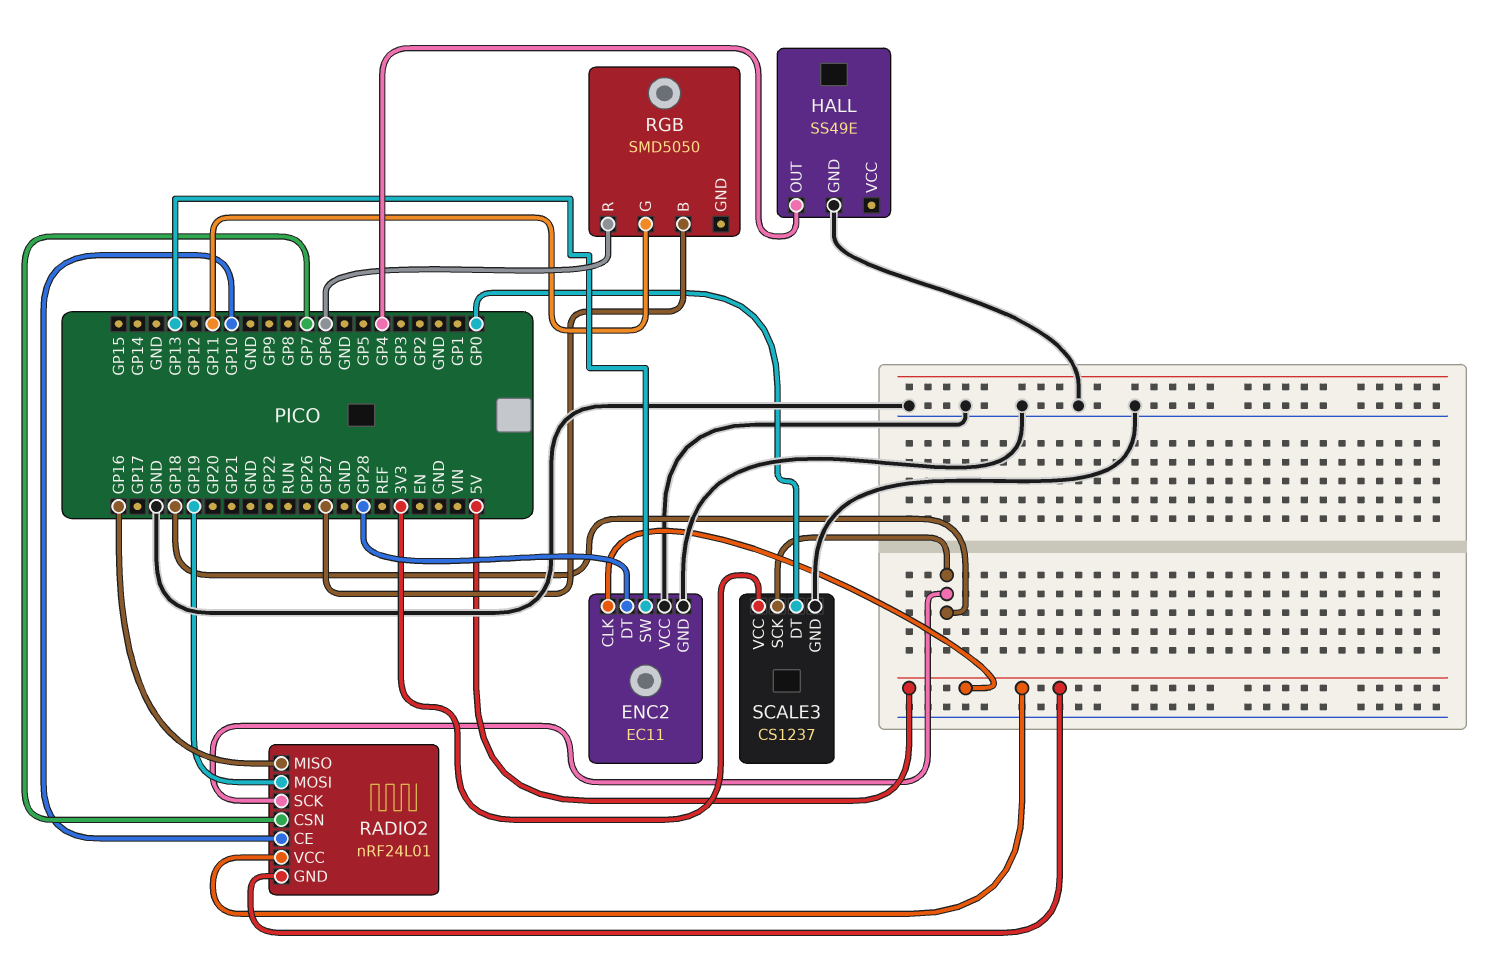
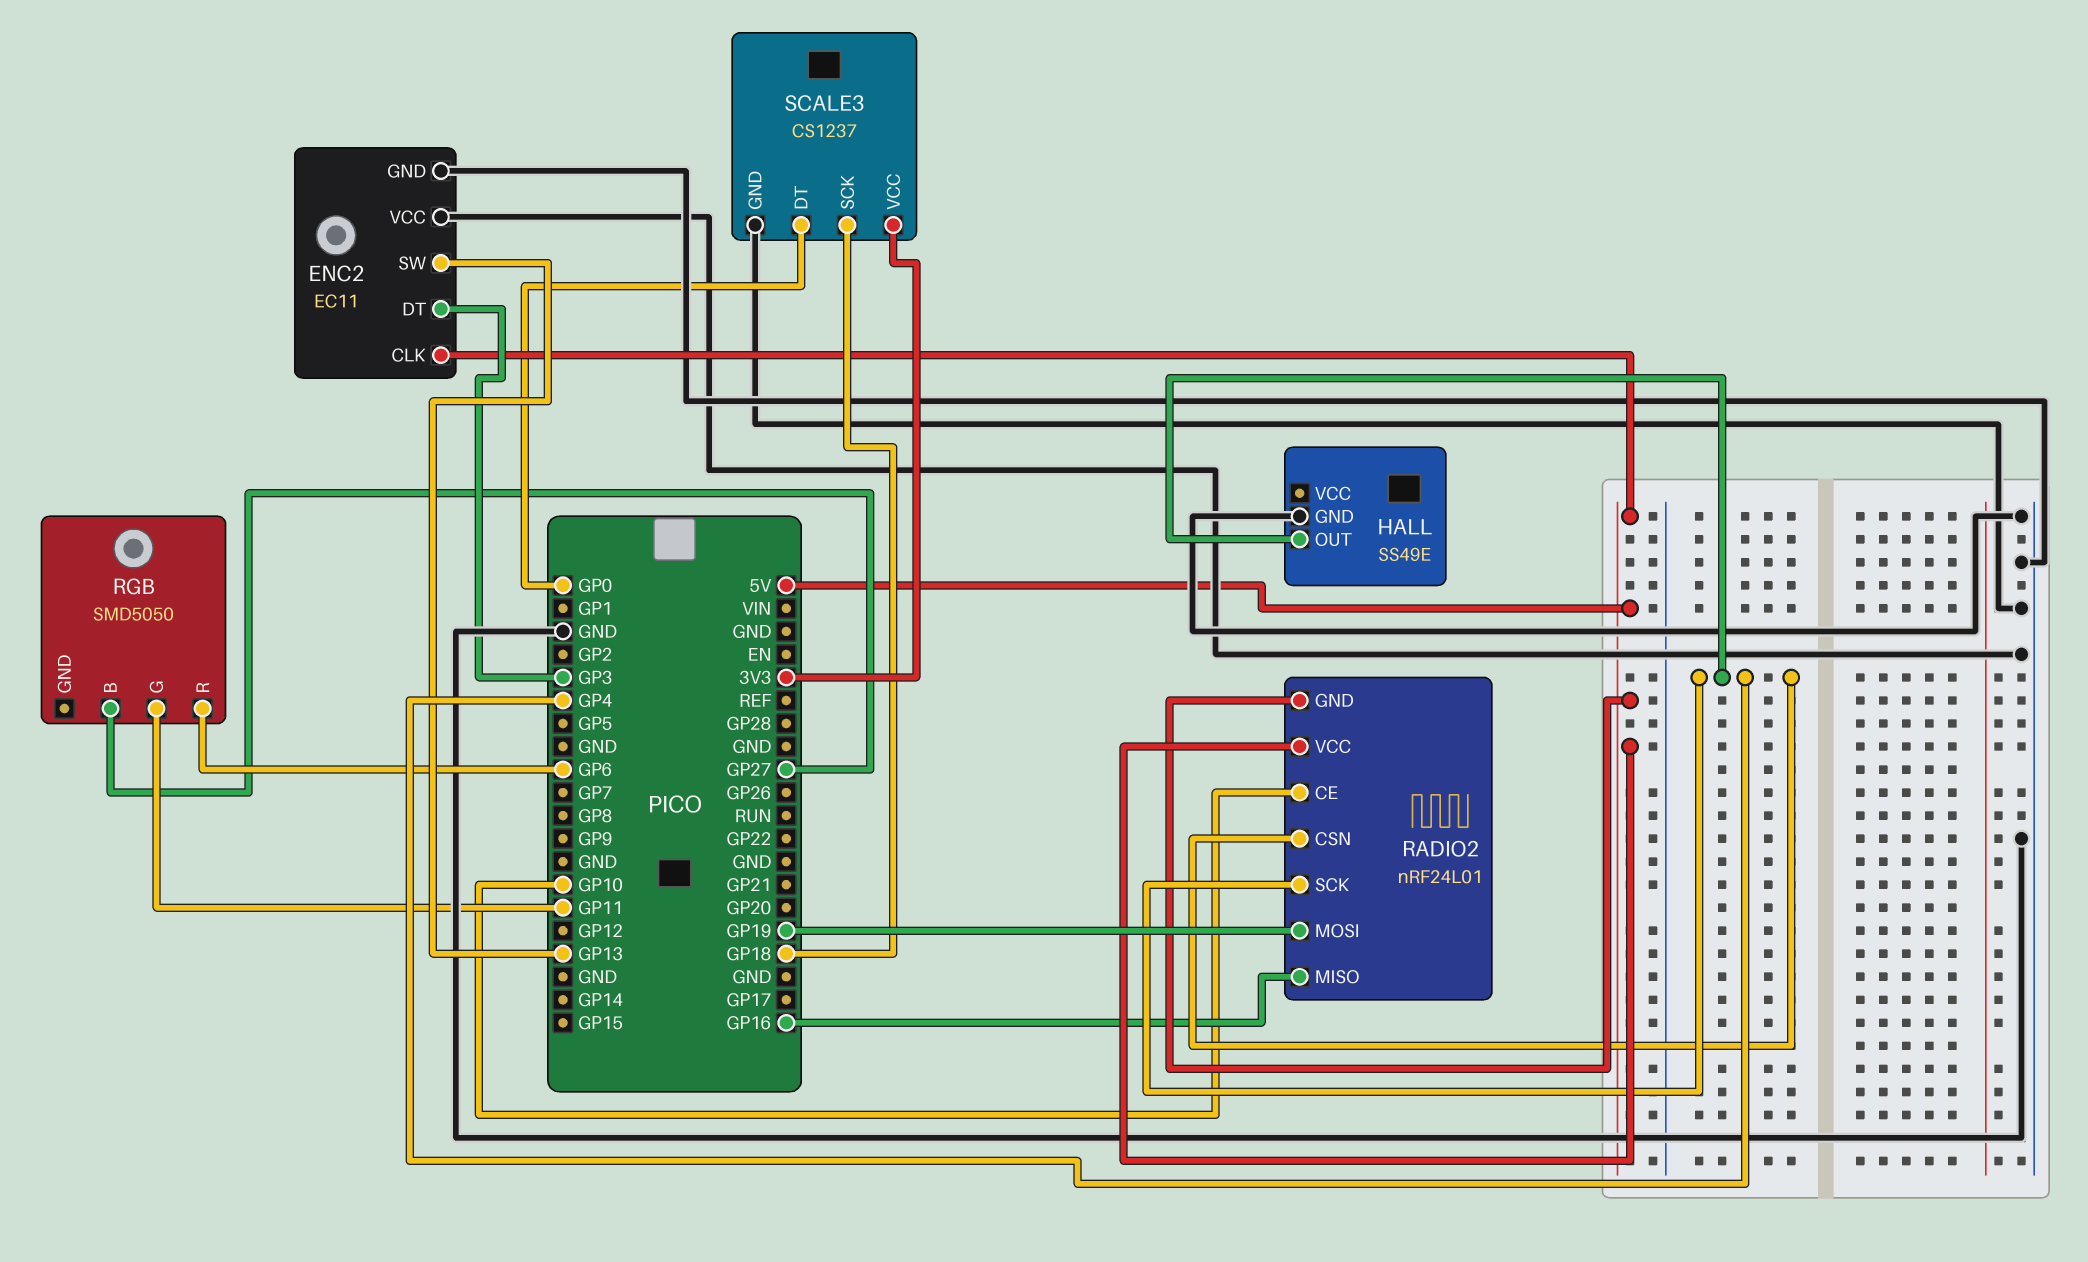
ENC2 pin DT: GP28 -> GP3
RADIO2 pin CSN: GP7 -> GP4
RADIO2 pin SCK: GP18 -> GP4

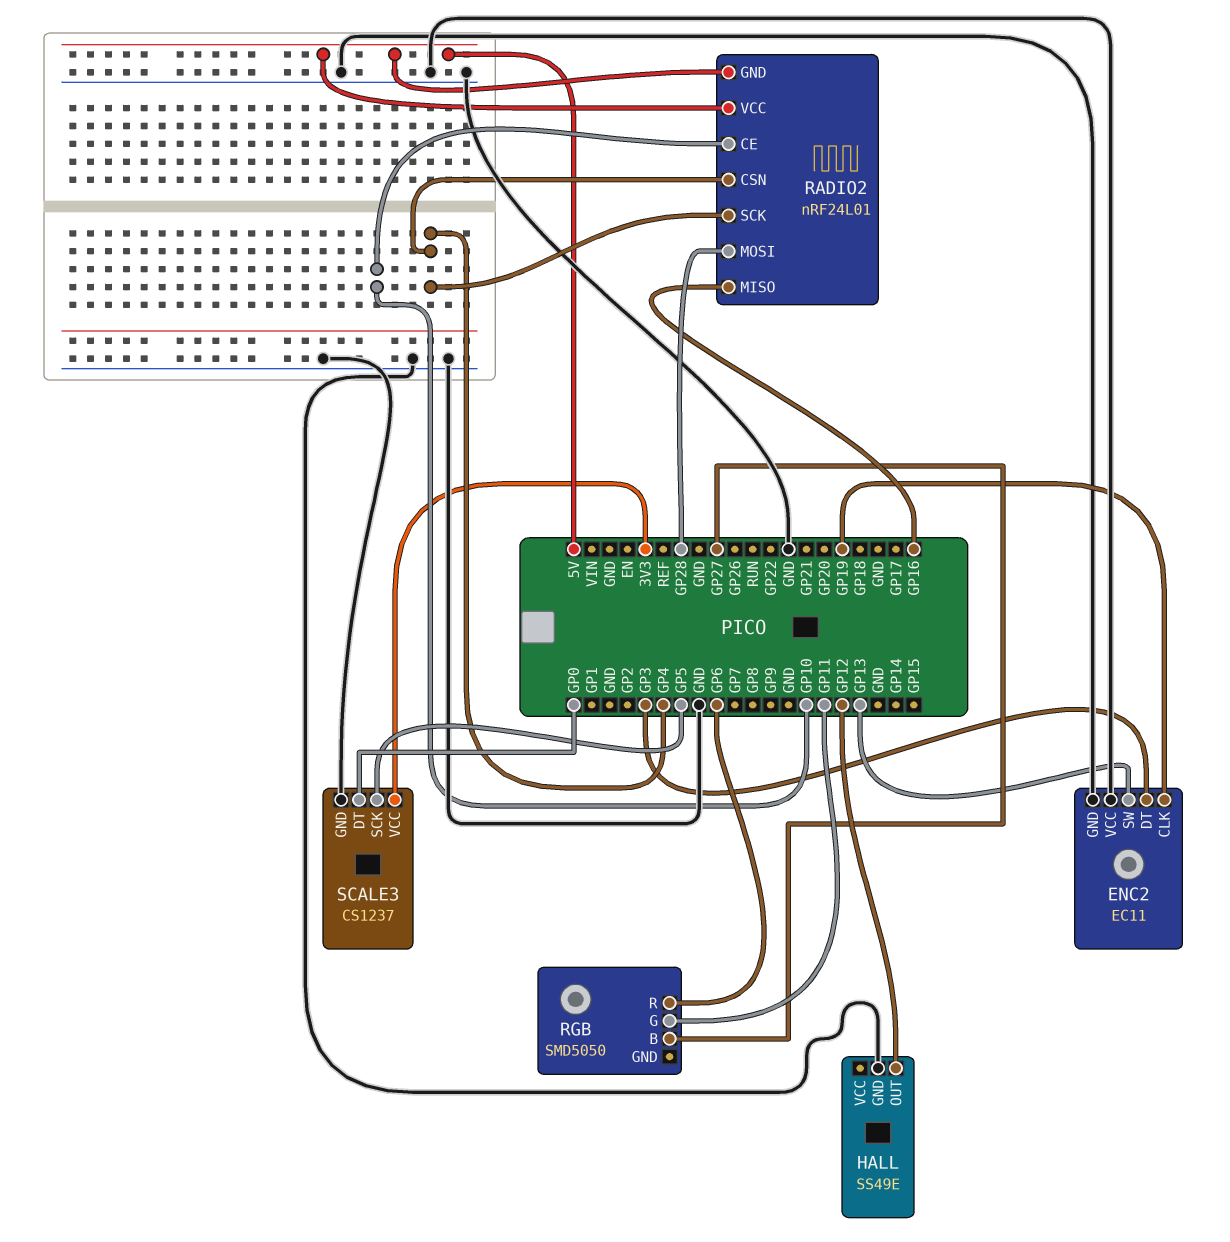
ENC2 pin CLK: 5V -> GP19
HALL pin OUT: GP4 -> GP12
RADIO2 pin MOSI: GP19 -> GP28
SCALE3 pin SCK: GP18 -> GP5

